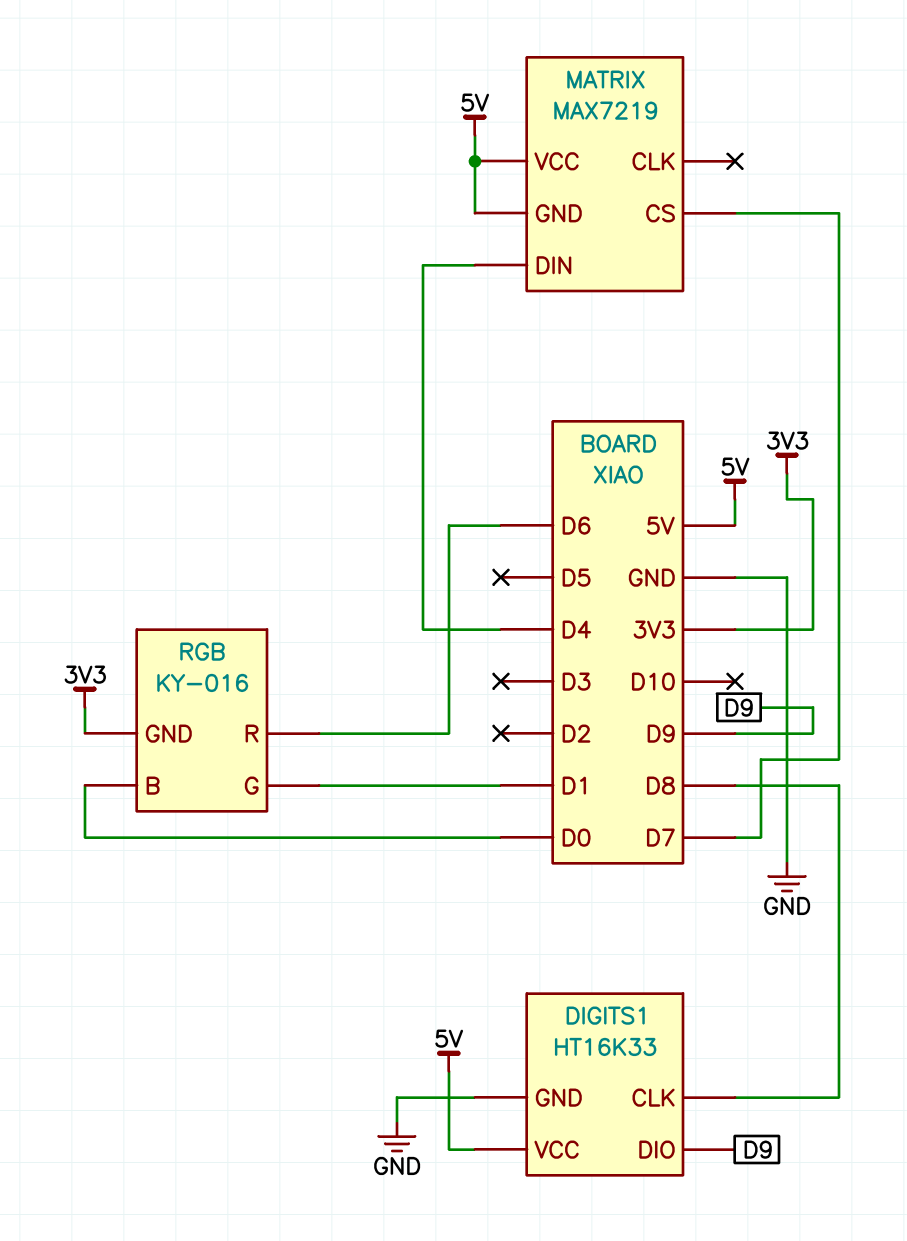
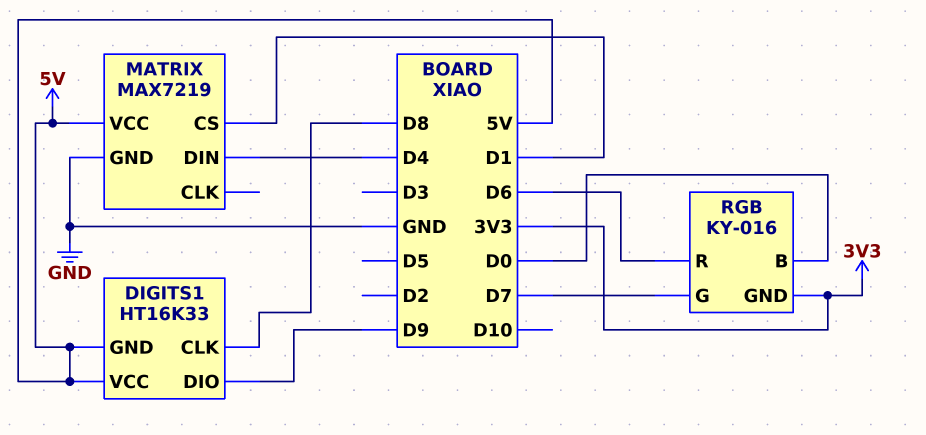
DIGITS1 pin GND: GND -> 5V
MATRIX pin CS: D7 -> D1
MATRIX pin GND: 5V -> GND
RGB pin G: D1 -> D7

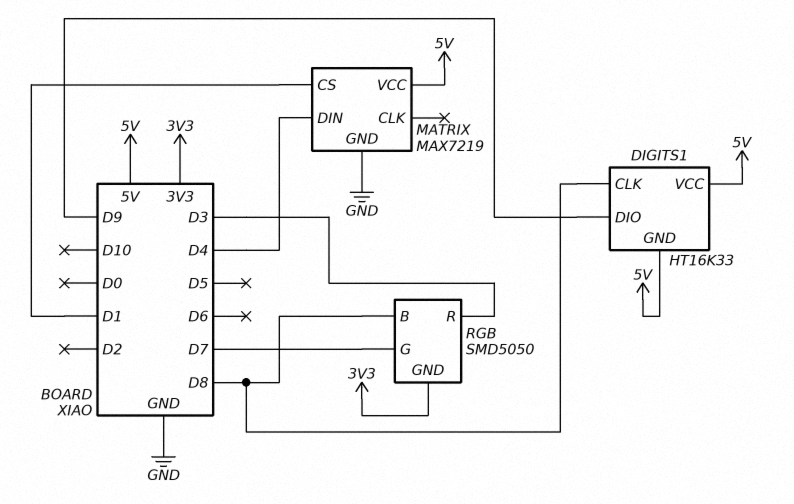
RGB: KY-016 -> SMD5050
RGB pin B: D0 -> D8
RGB pin R: D6 -> D3

